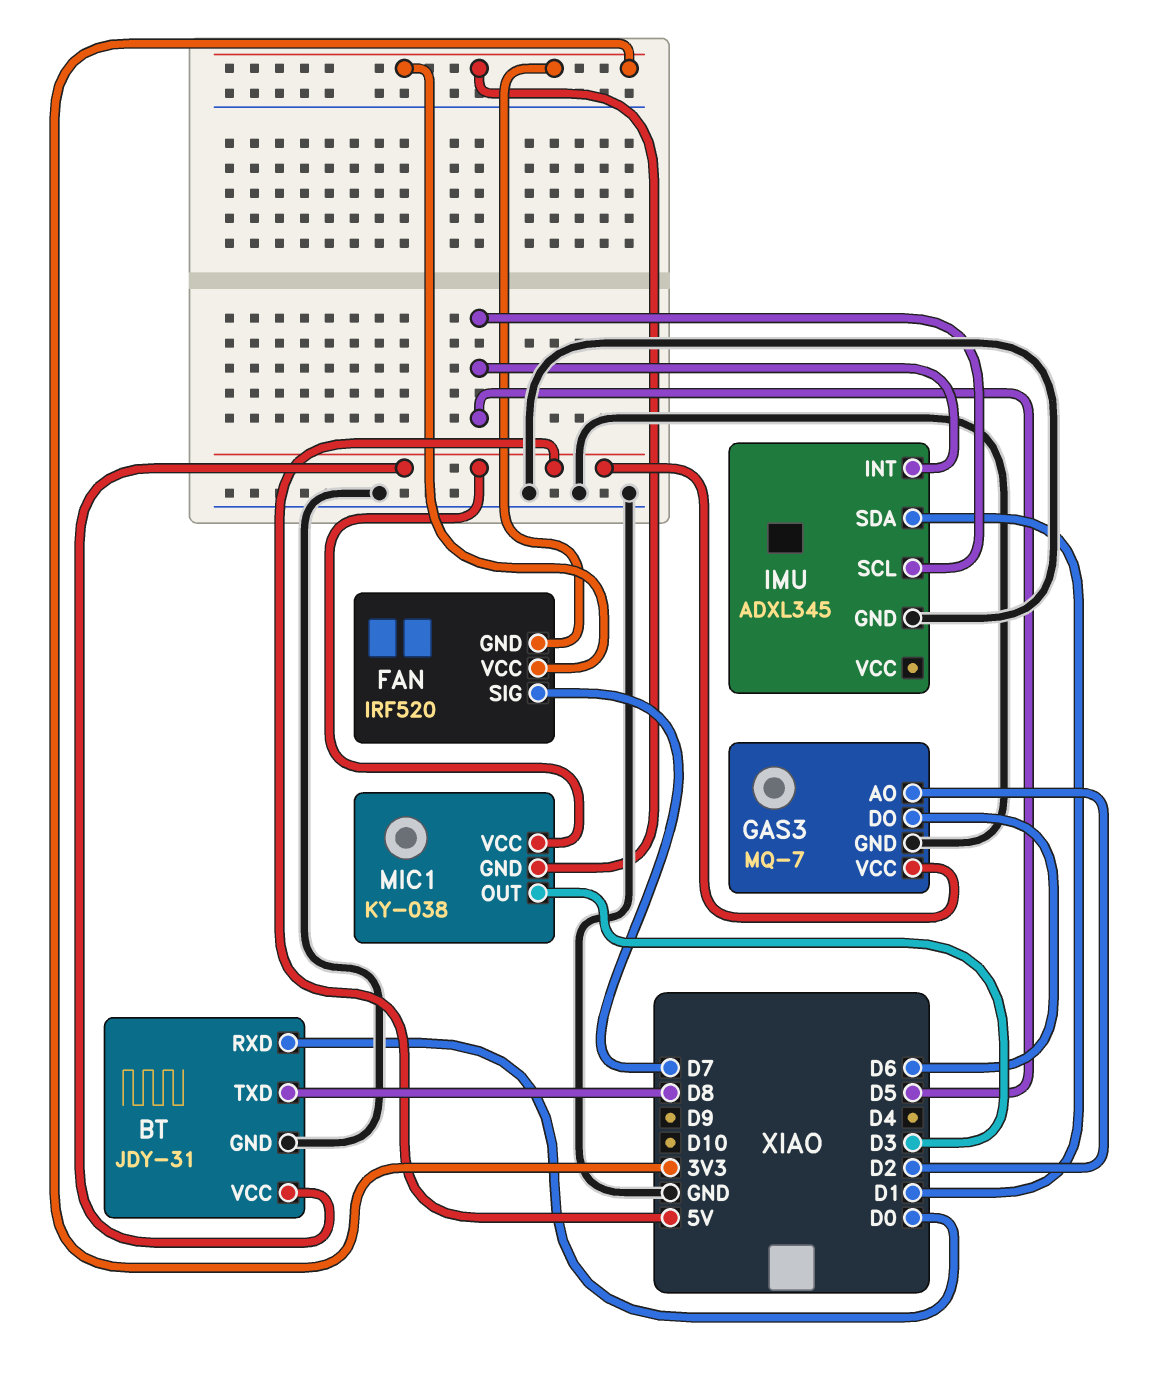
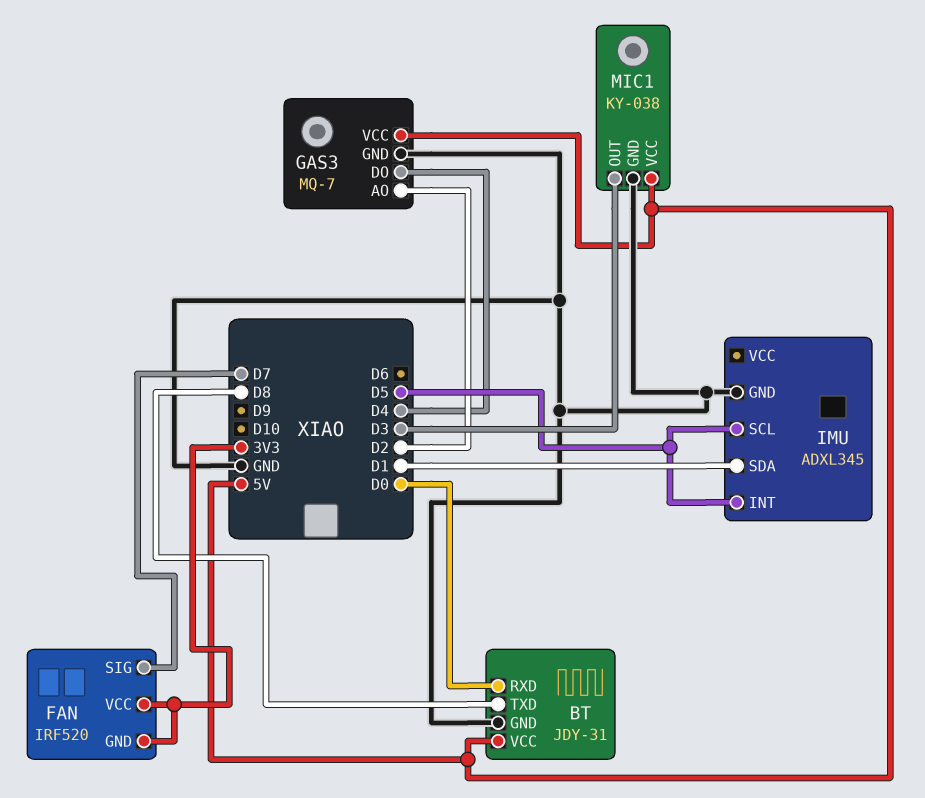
GAS3 pin DO: D6 -> D4
MIC1 pin GND: 3V3 -> GND

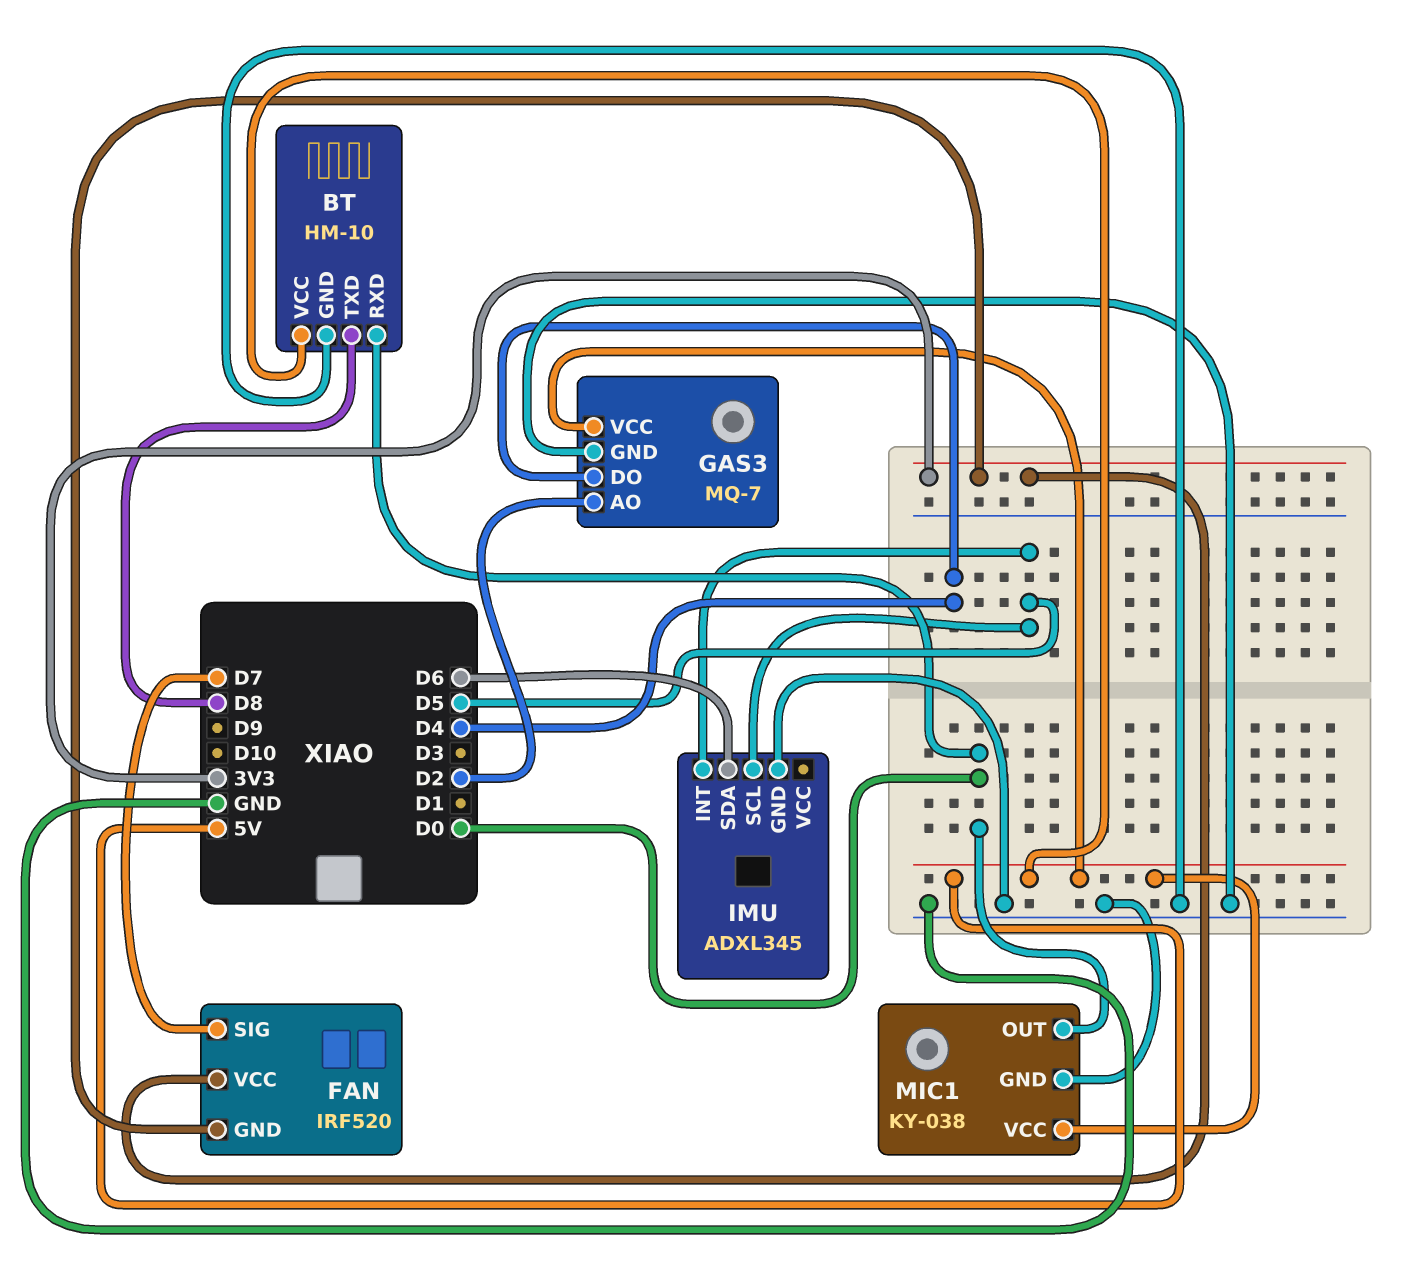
BT: JDY-31 -> HM-10
IMU pin SDA: D1 -> D6
MIC1 pin OUT: D3 -> D0

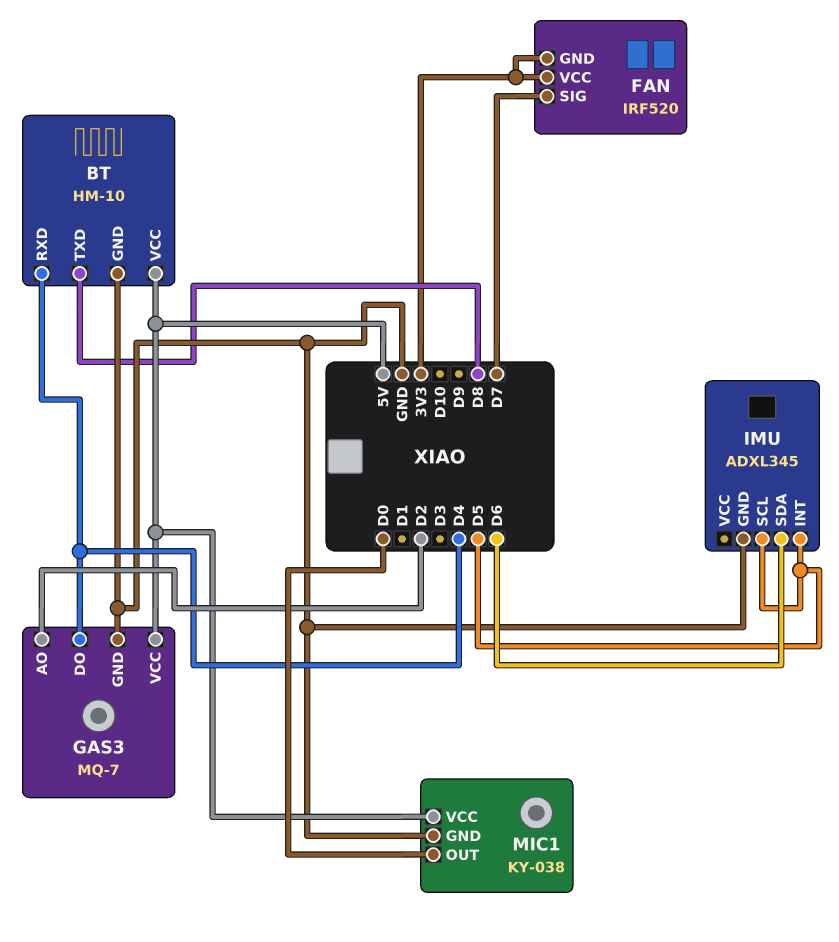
BT pin RXD: D0 -> D4

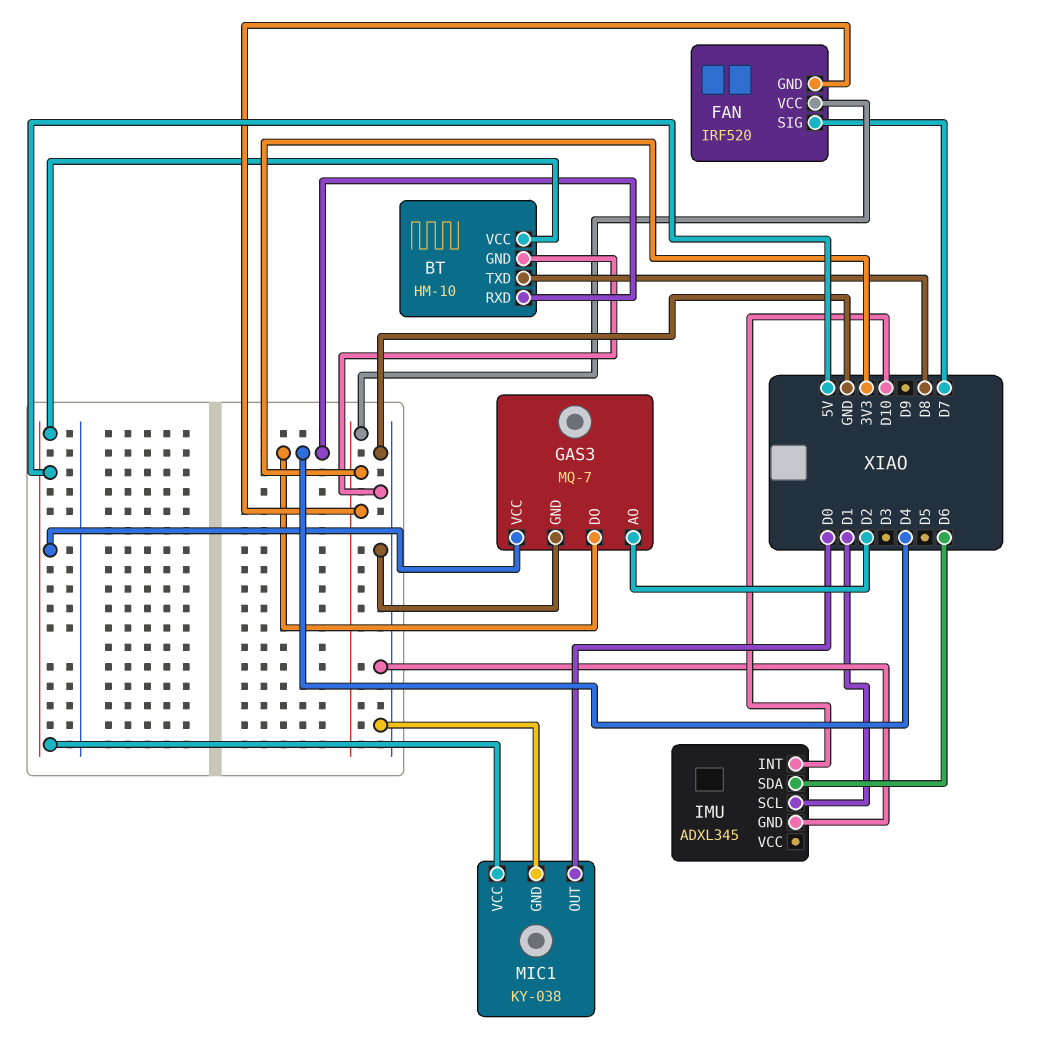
IMU pin INT: D5 -> D10
IMU pin SCL: D5 -> D1

